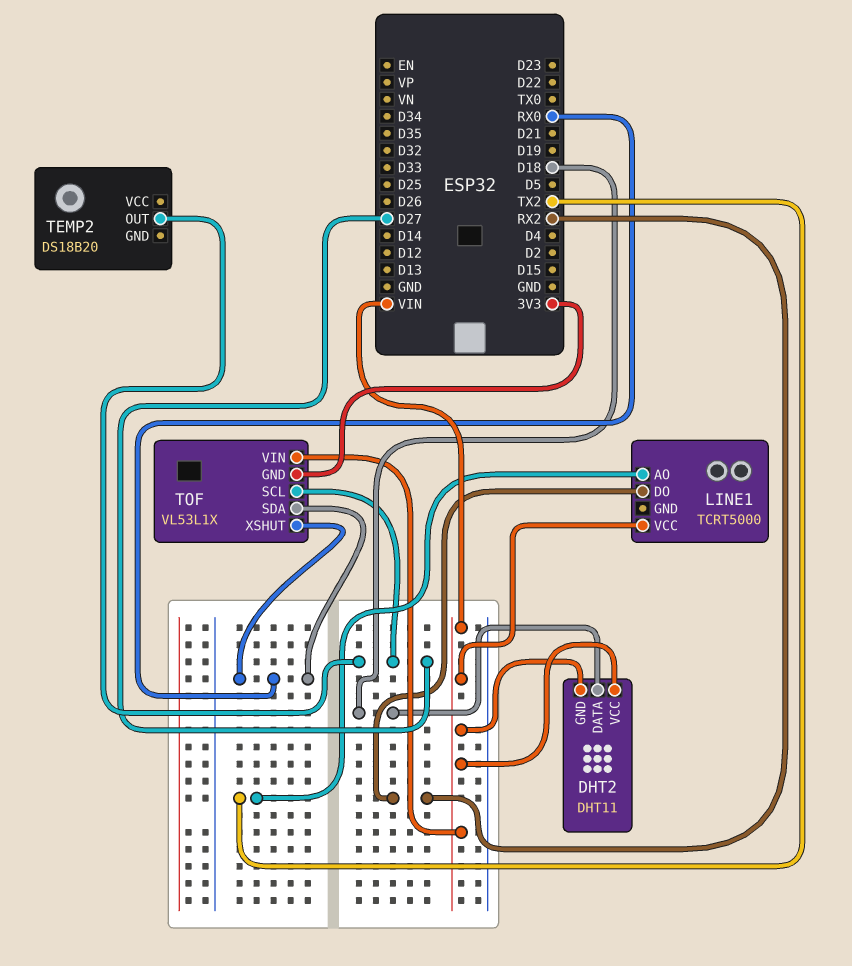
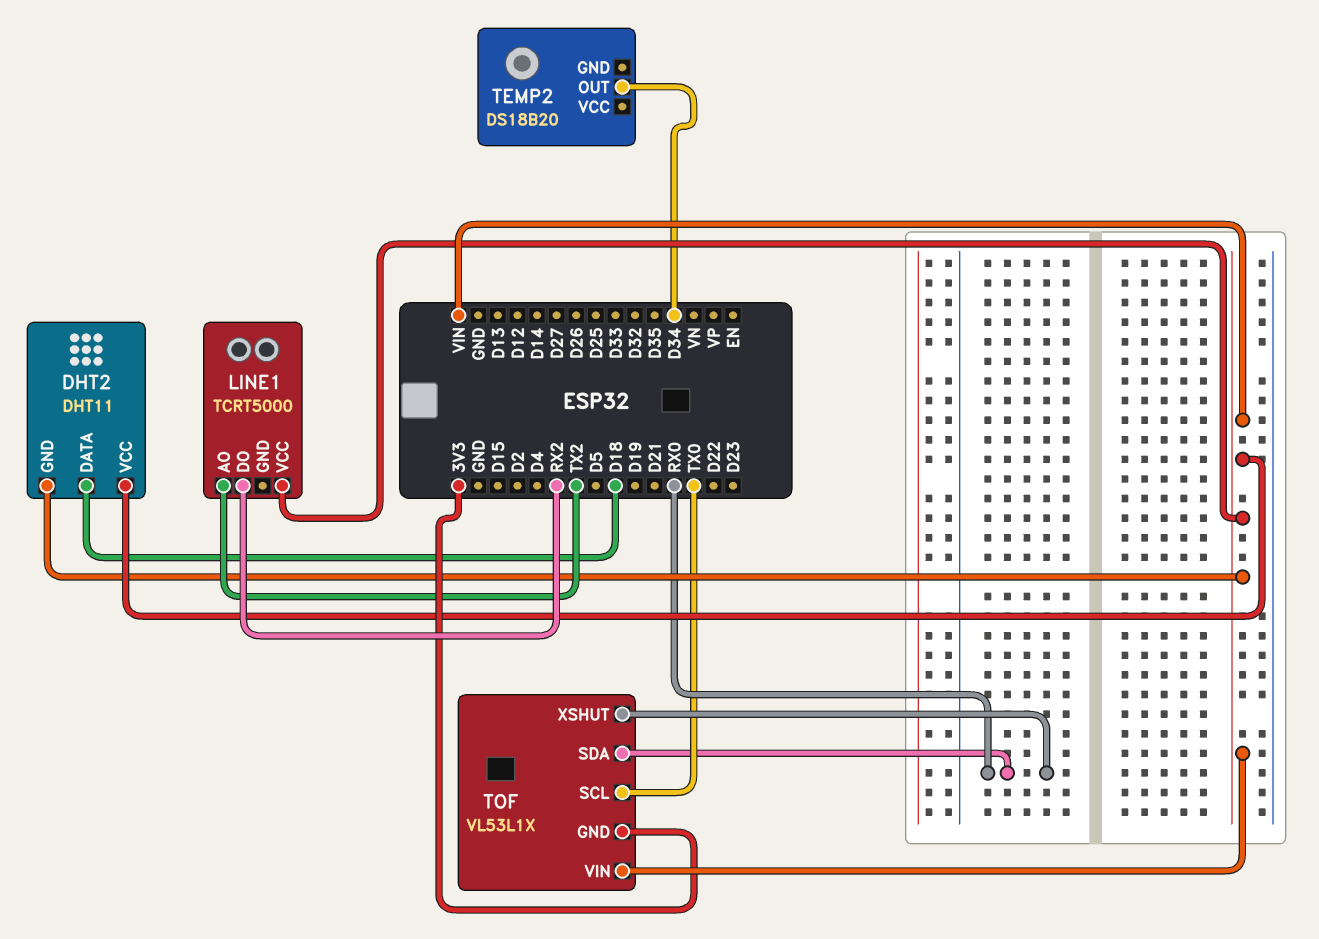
TEMP2 pin OUT: D27 -> D34
TOF pin SCL: D27 -> TX0

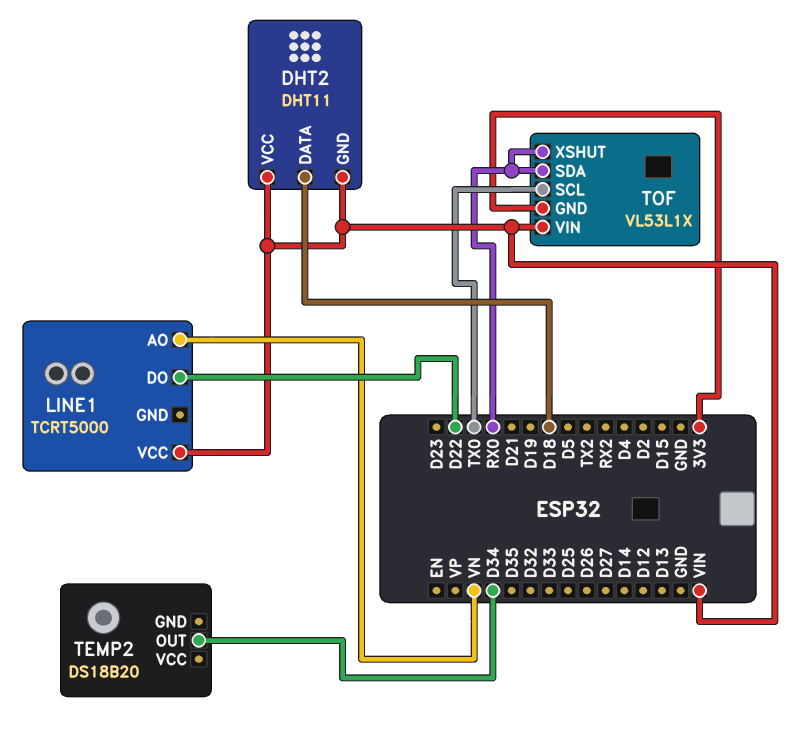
LINE1 pin AO: TX2 -> VN
LINE1 pin DO: RX2 -> D22

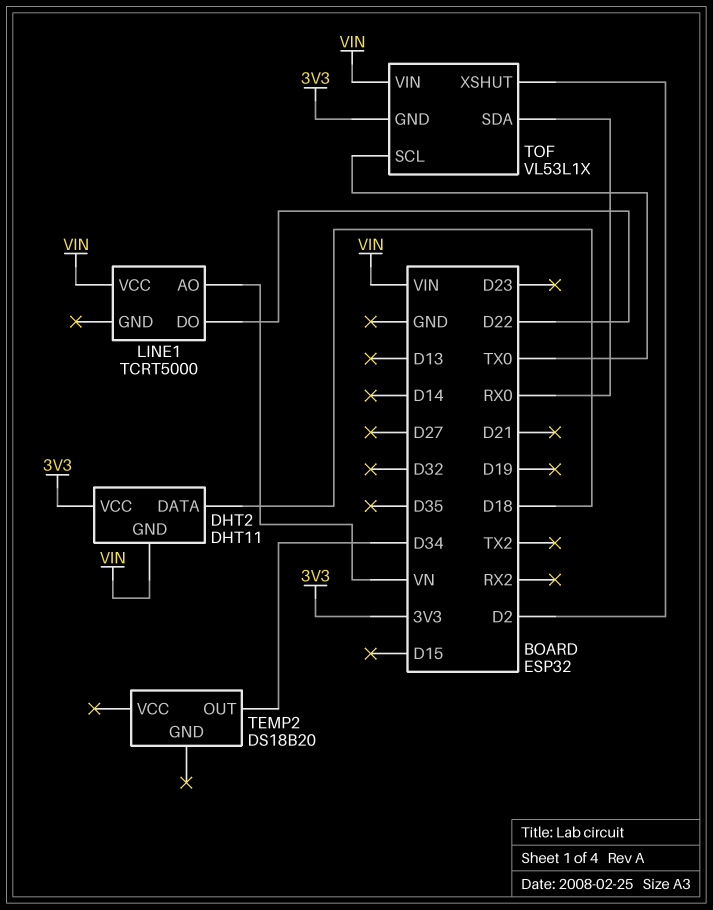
DHT2 pin VCC: VIN -> 3V3
TOF pin XSHUT: RX0 -> D2

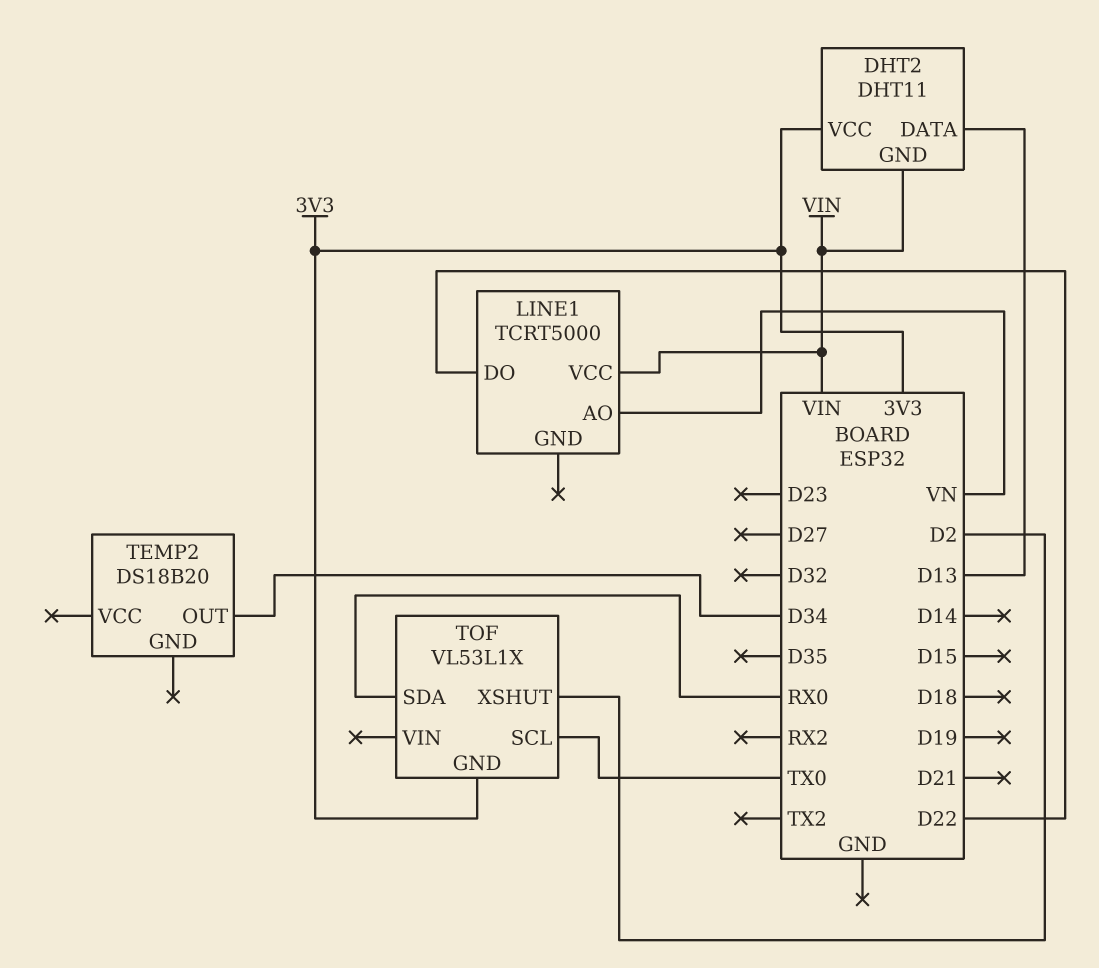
DHT2 pin DATA: D18 -> D13
TOF pin VIN: VIN -> none

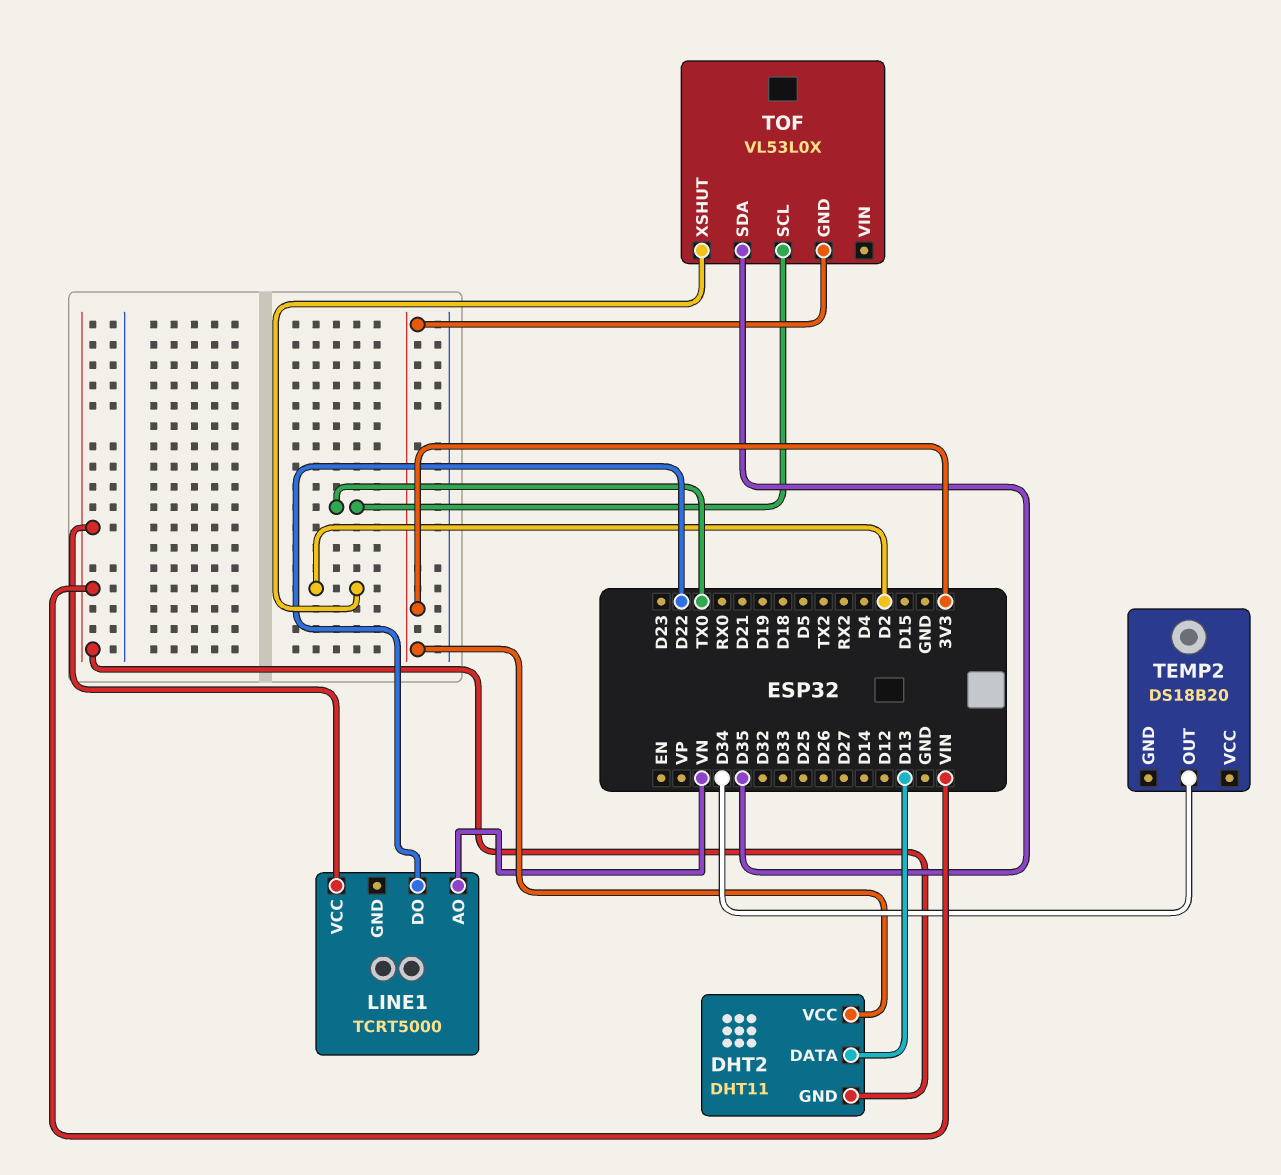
TOF: VL53L1X -> VL53L0X
TOF pin SDA: RX0 -> D35

